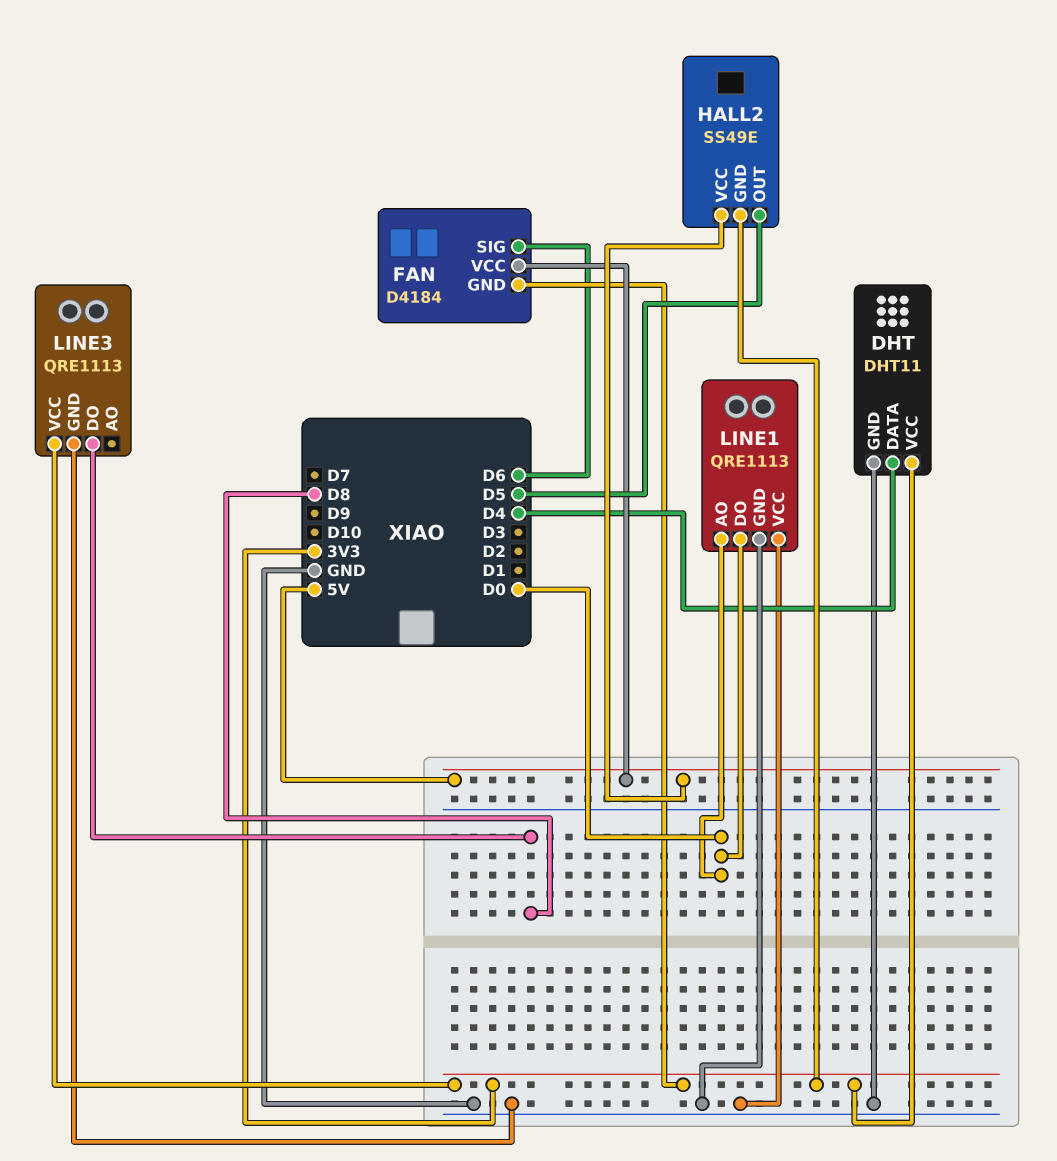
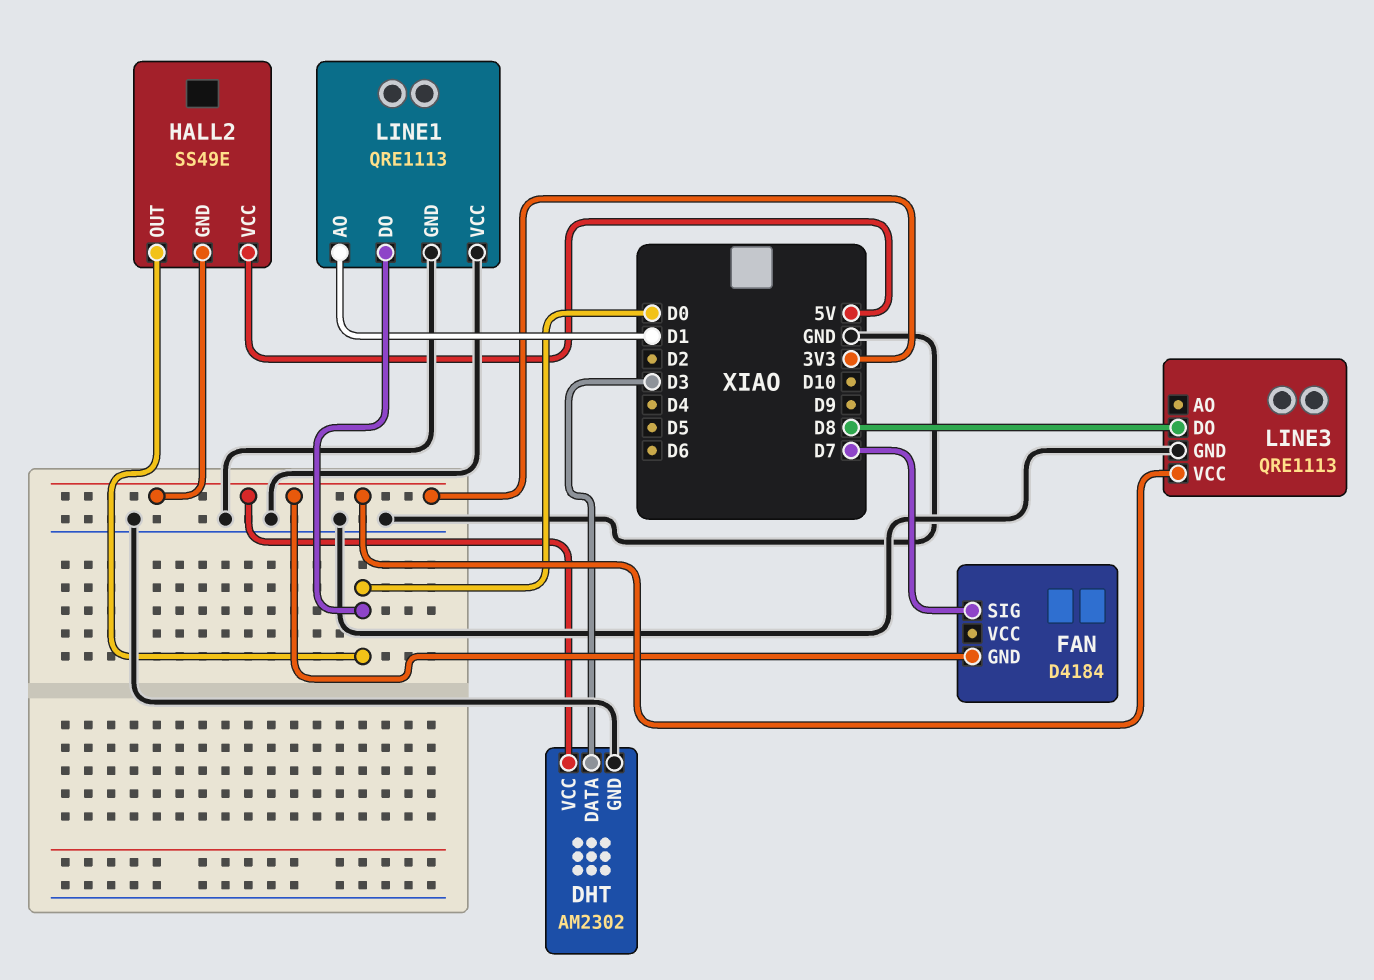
DHT: DHT11 -> AM2302
DHT pin DATA: D4 -> D3
FAN pin SIG: D6 -> D7
FAN pin VCC: 5V -> none
HALL2 pin OUT: D5 -> D0
LINE1 pin AO: D0 -> D1

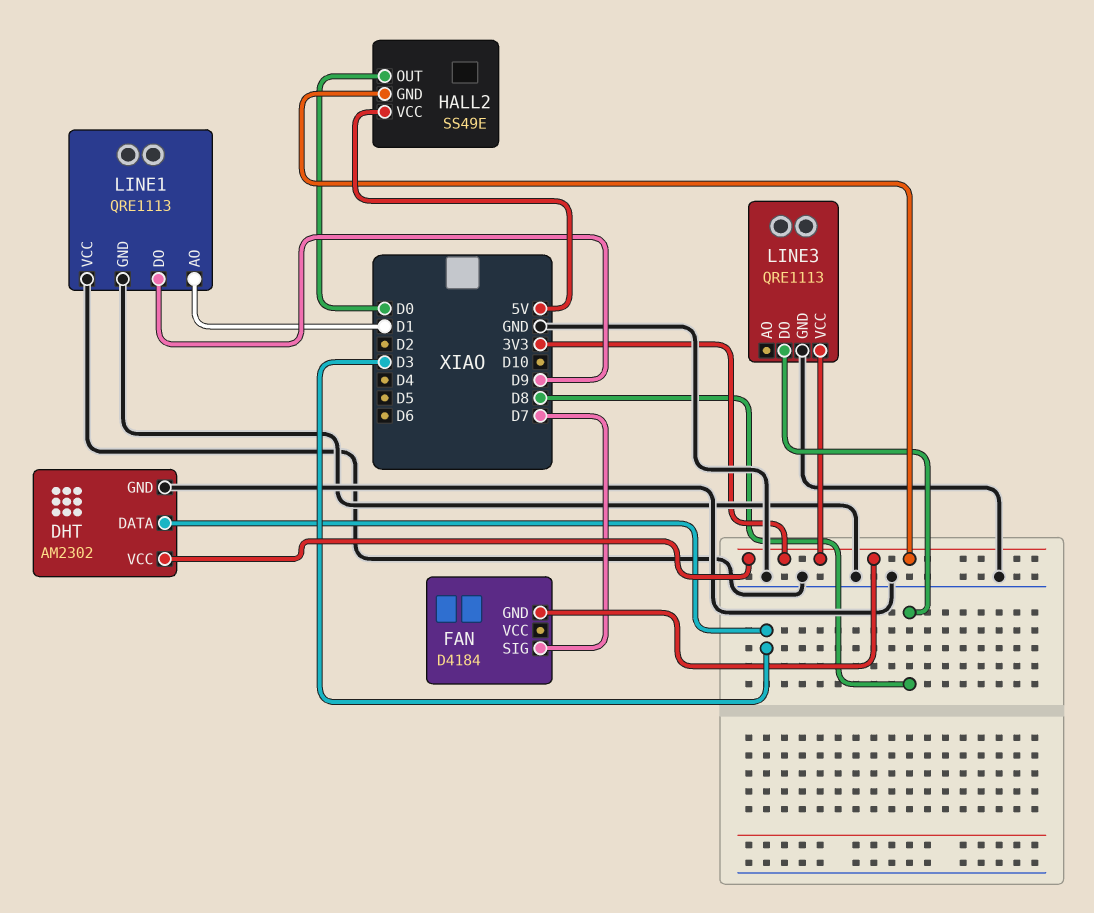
LINE1 pin DO: D0 -> D9

